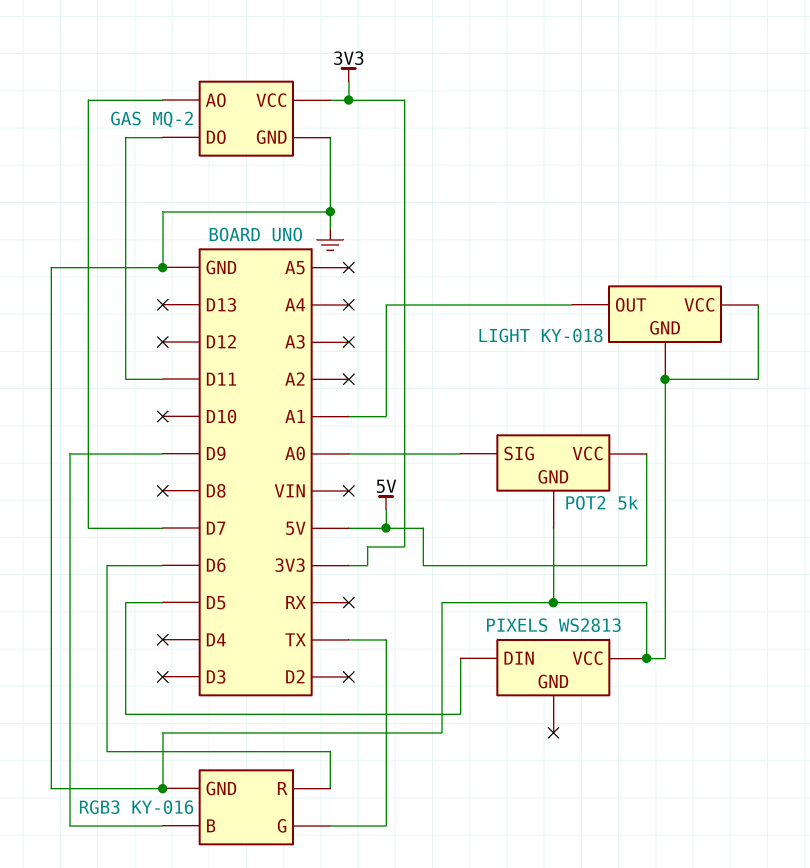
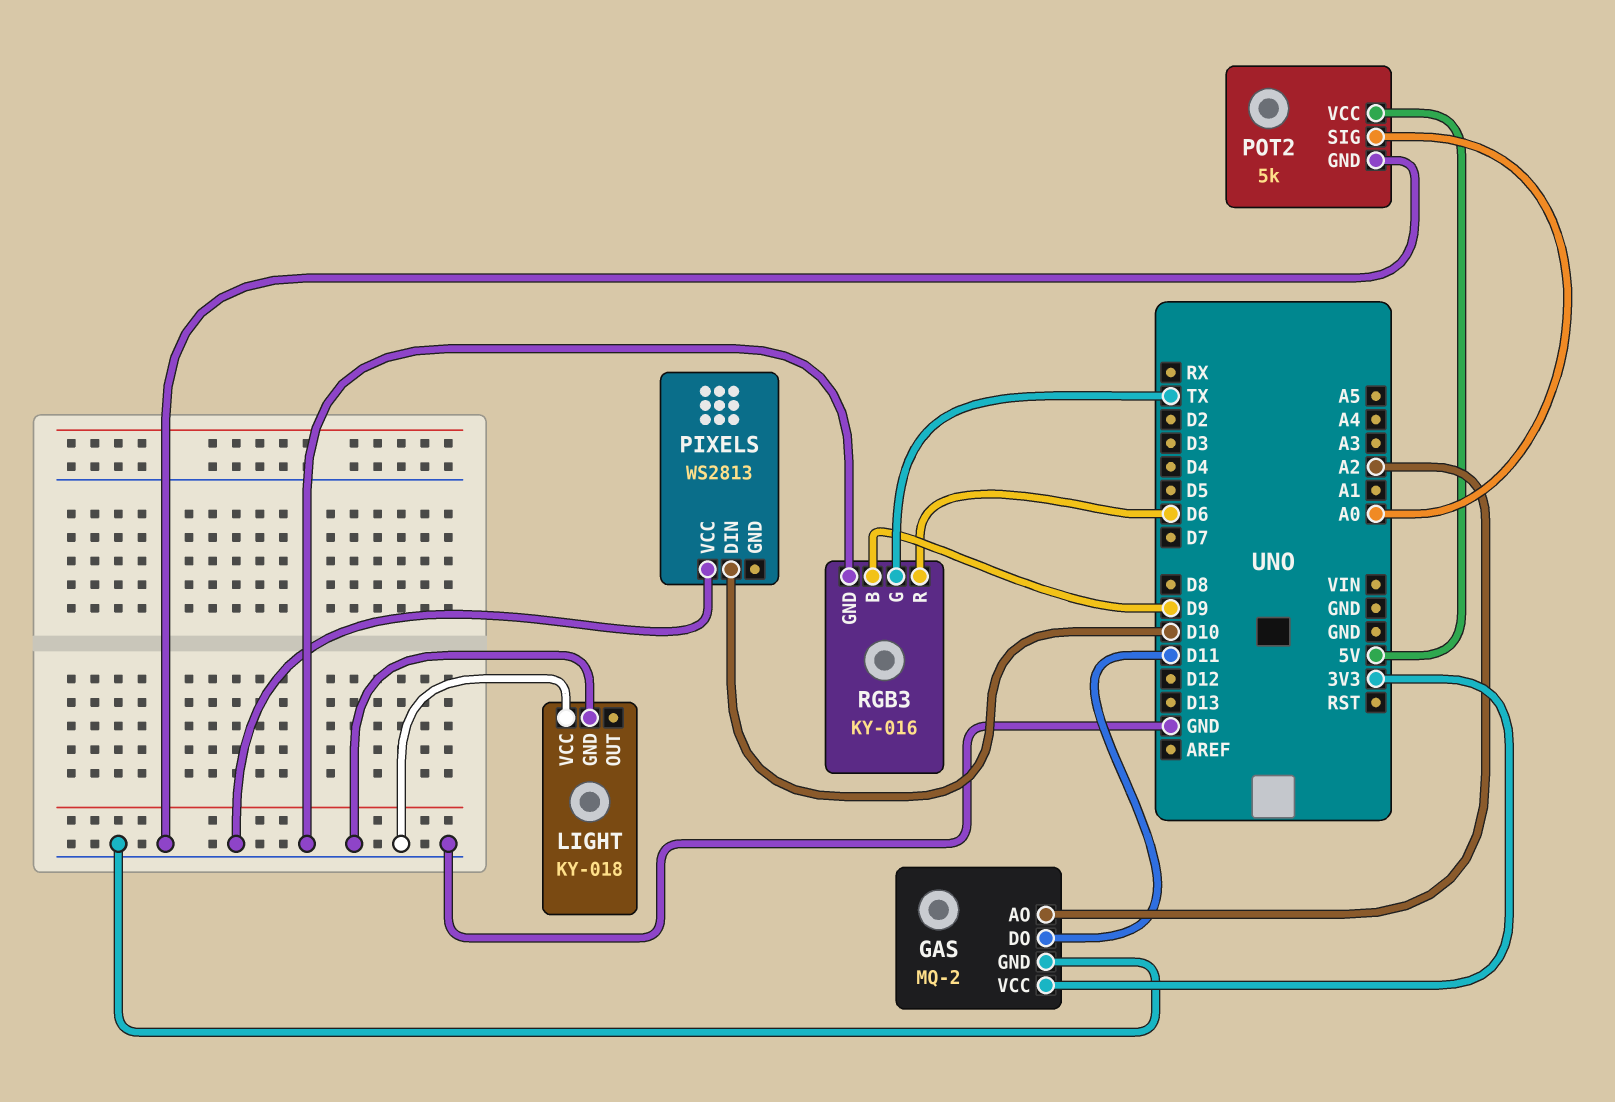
GAS pin AO: D7 -> A2
LIGHT pin OUT: A1 -> none
PIXELS pin DIN: D5 -> D10

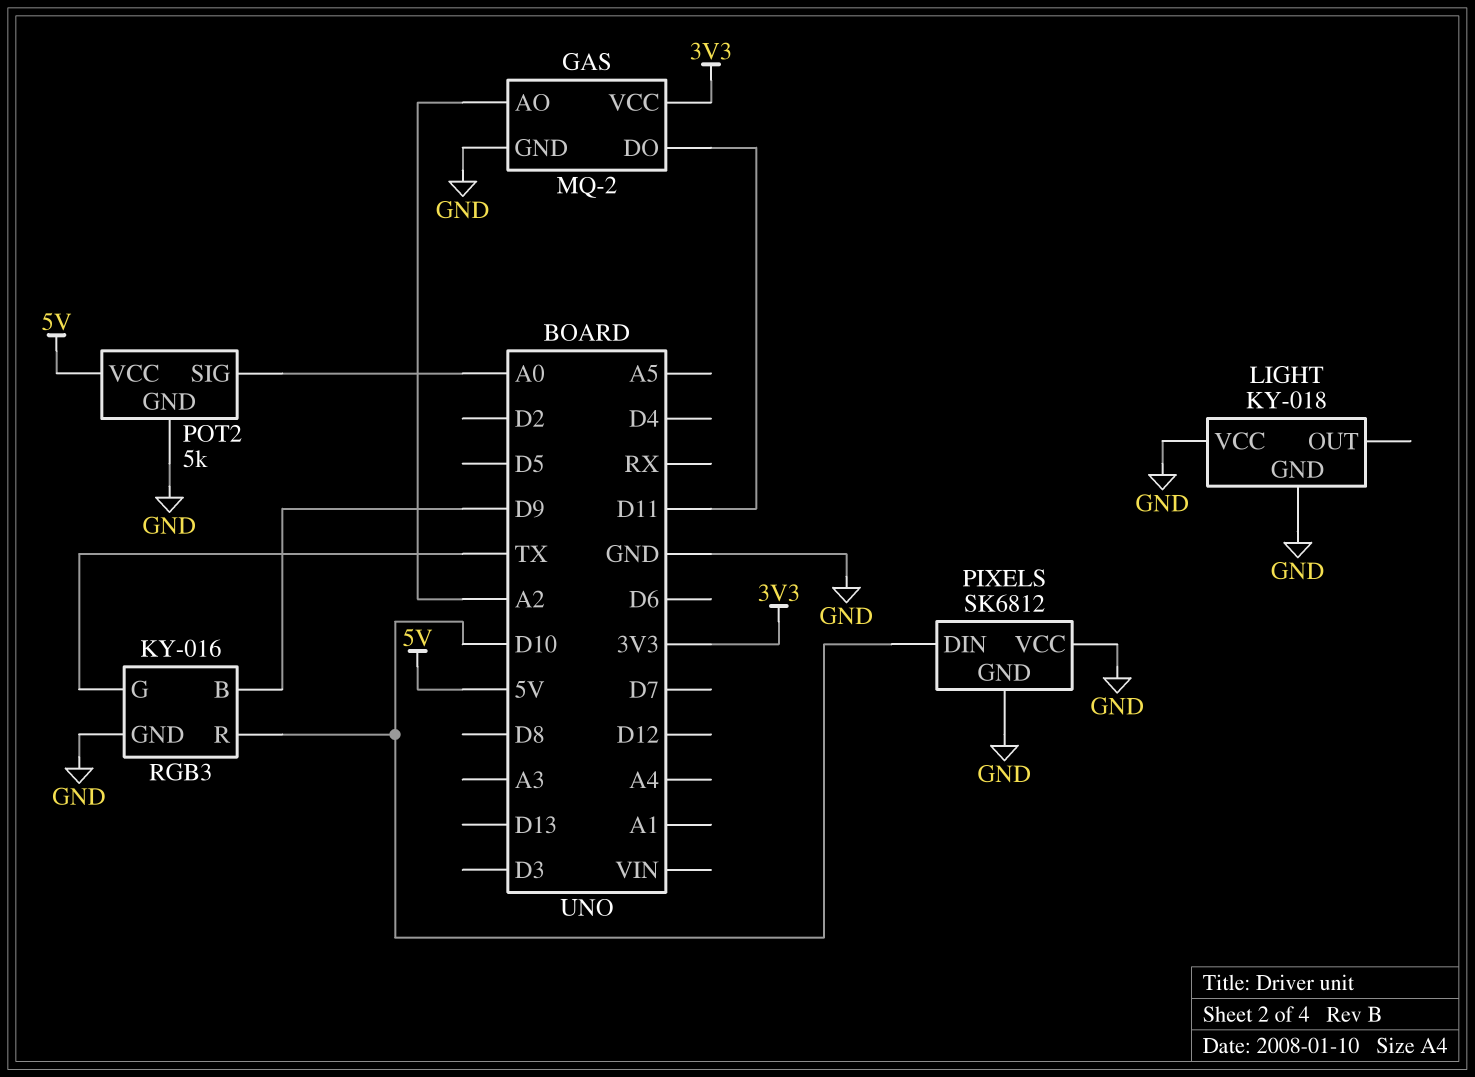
PIXELS: WS2813 -> SK6812
PIXELS pin GND: none -> GND
RGB3 pin R: D6 -> D10

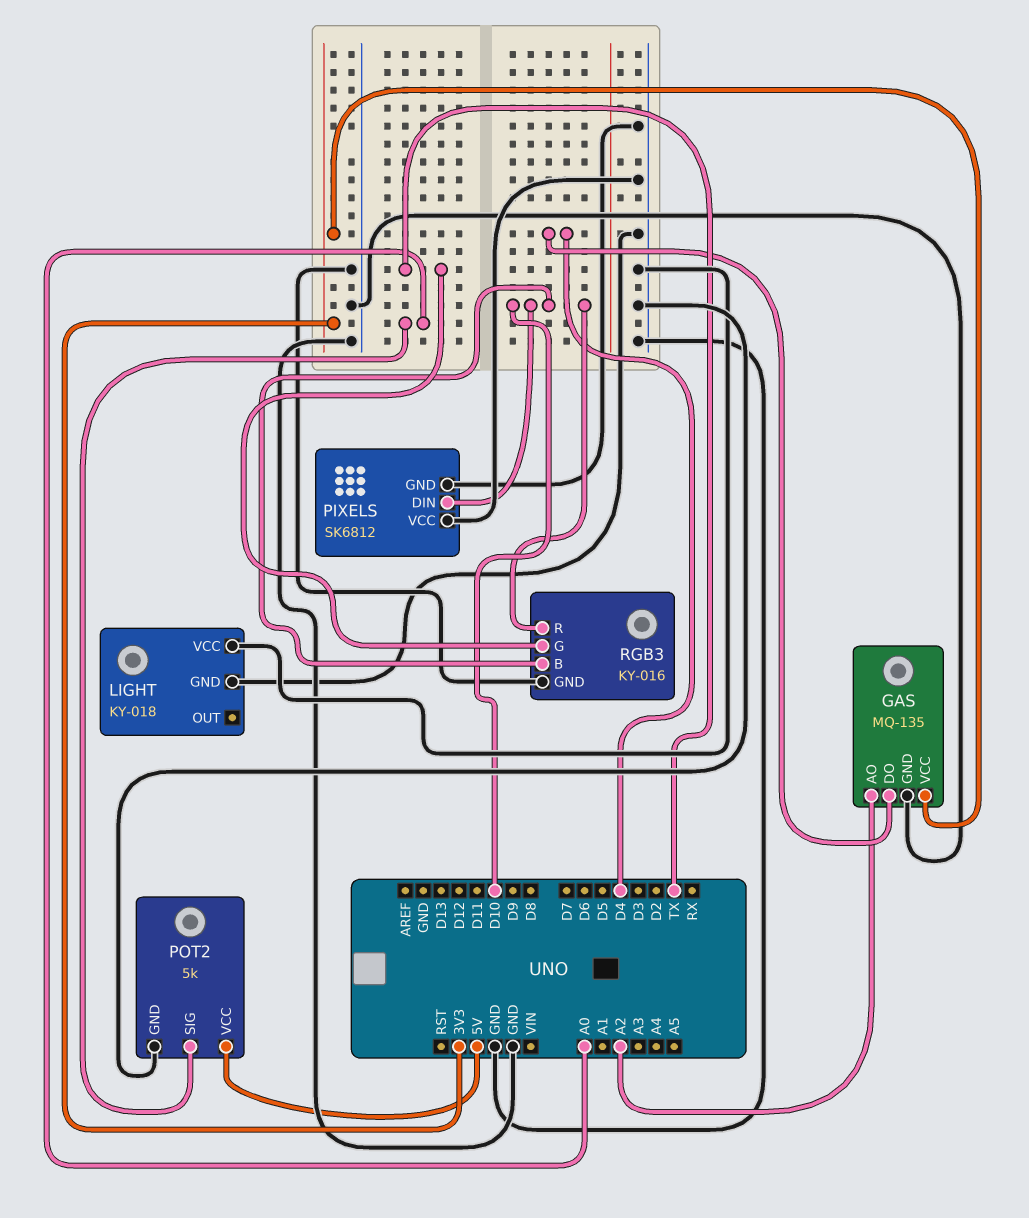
GAS: MQ-2 -> MQ-135
GAS pin DO: D11 -> D4
RGB3 pin B: D9 -> D10

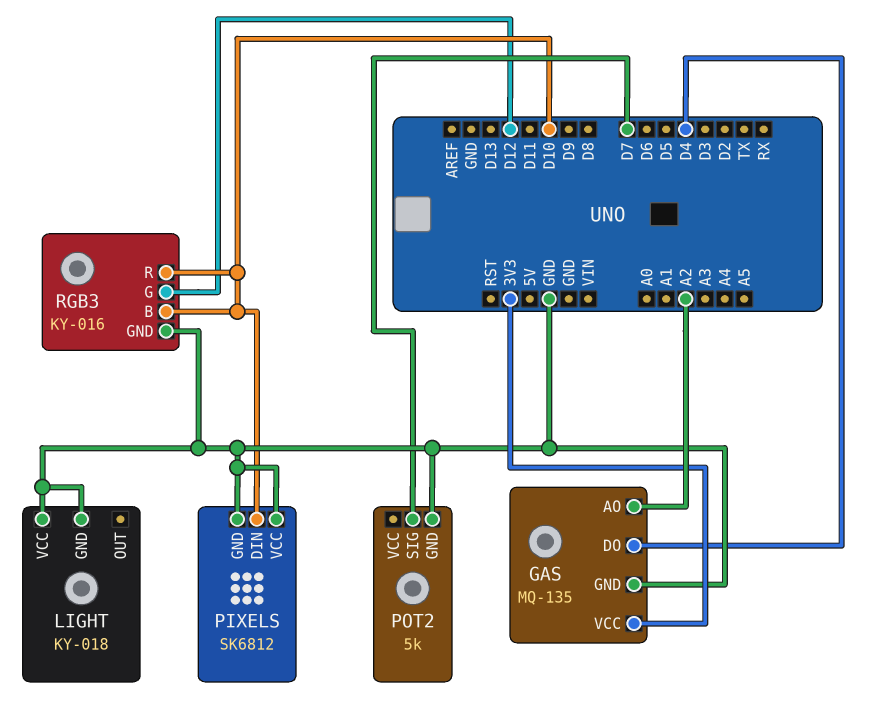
POT2 pin SIG: A0 -> D7
POT2 pin VCC: 5V -> none
RGB3 pin G: TX -> D12

